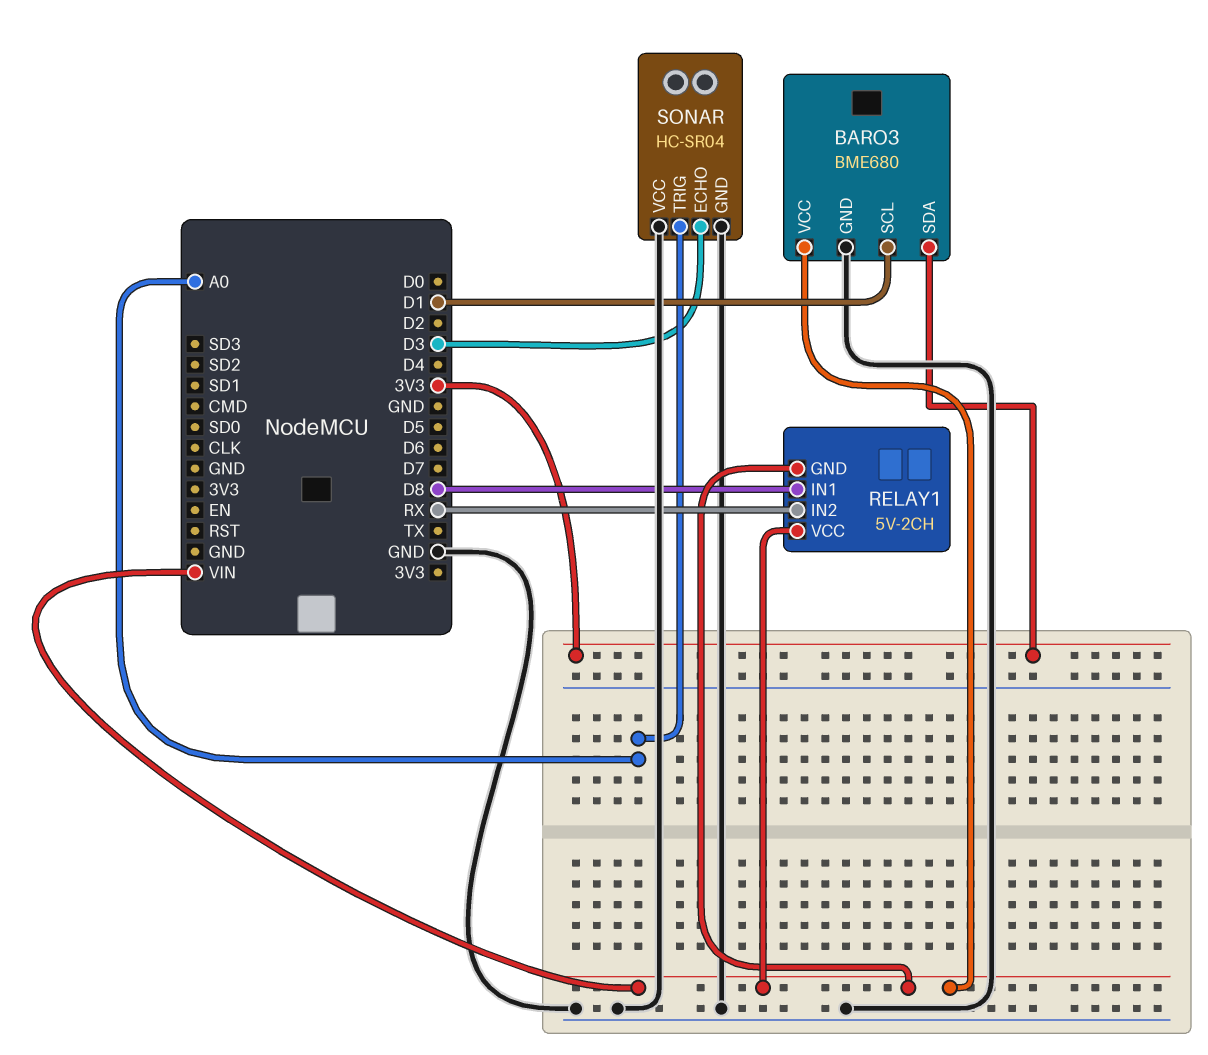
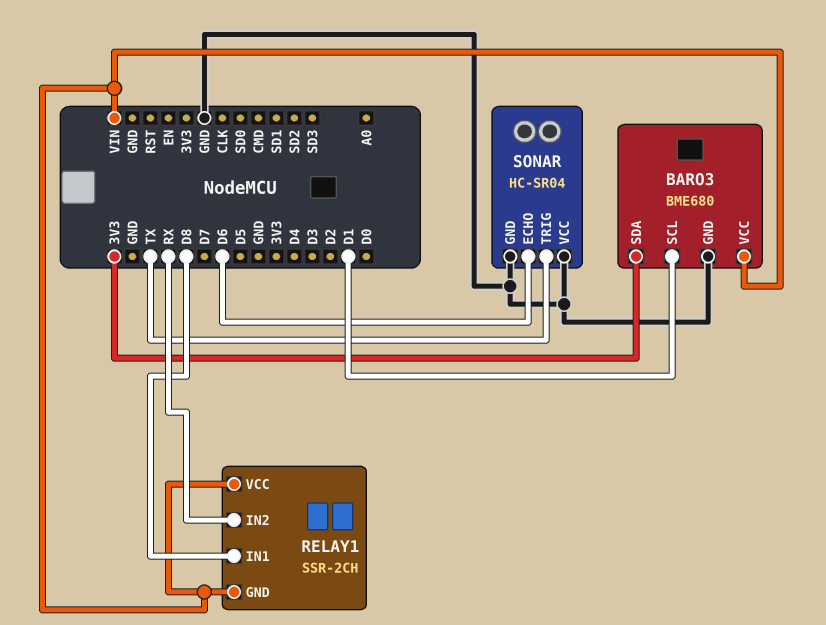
RELAY1: 5V-2CH -> SSR-2CH
SONAR pin ECHO: D3 -> D6
SONAR pin TRIG: A0 -> TX

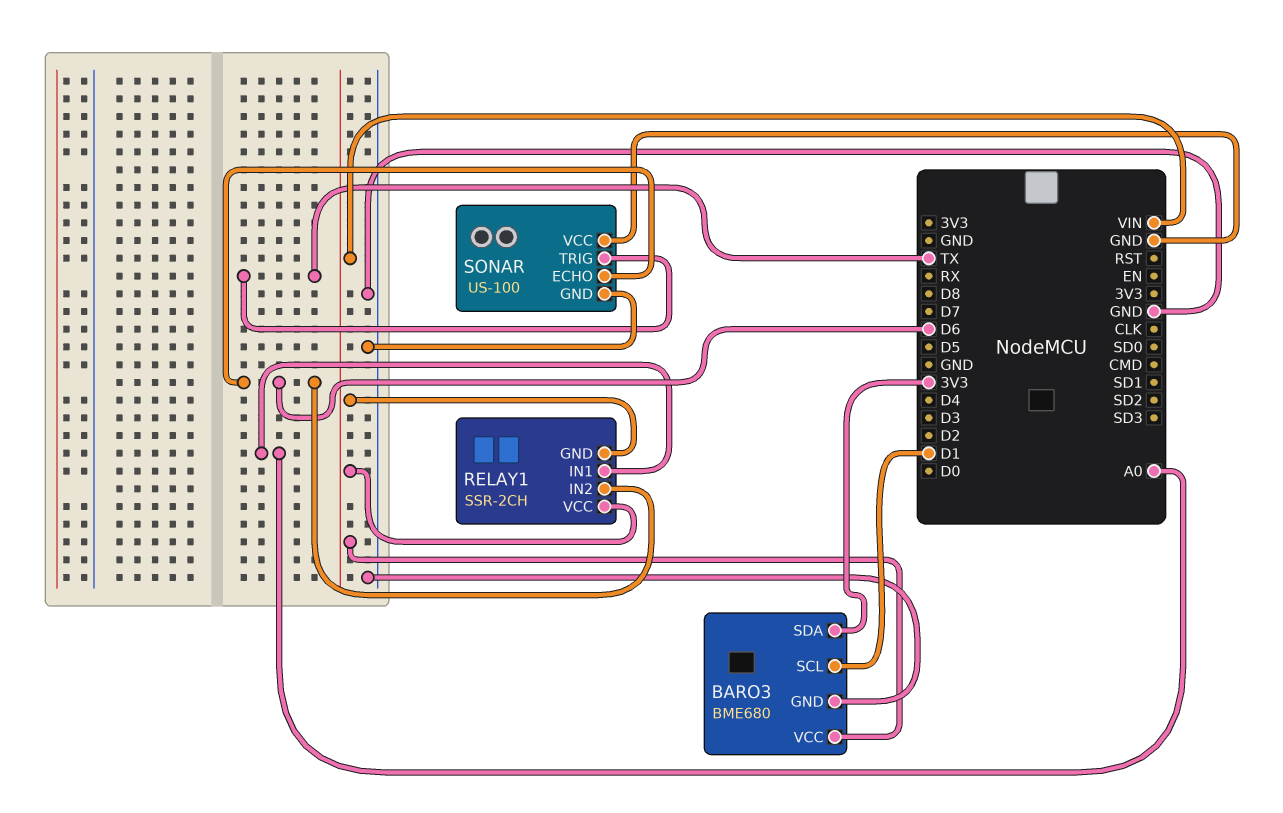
RELAY1 pin IN1: D8 -> A0
RELAY1 pin IN2: RX -> D6
SONAR: HC-SR04 -> US-100

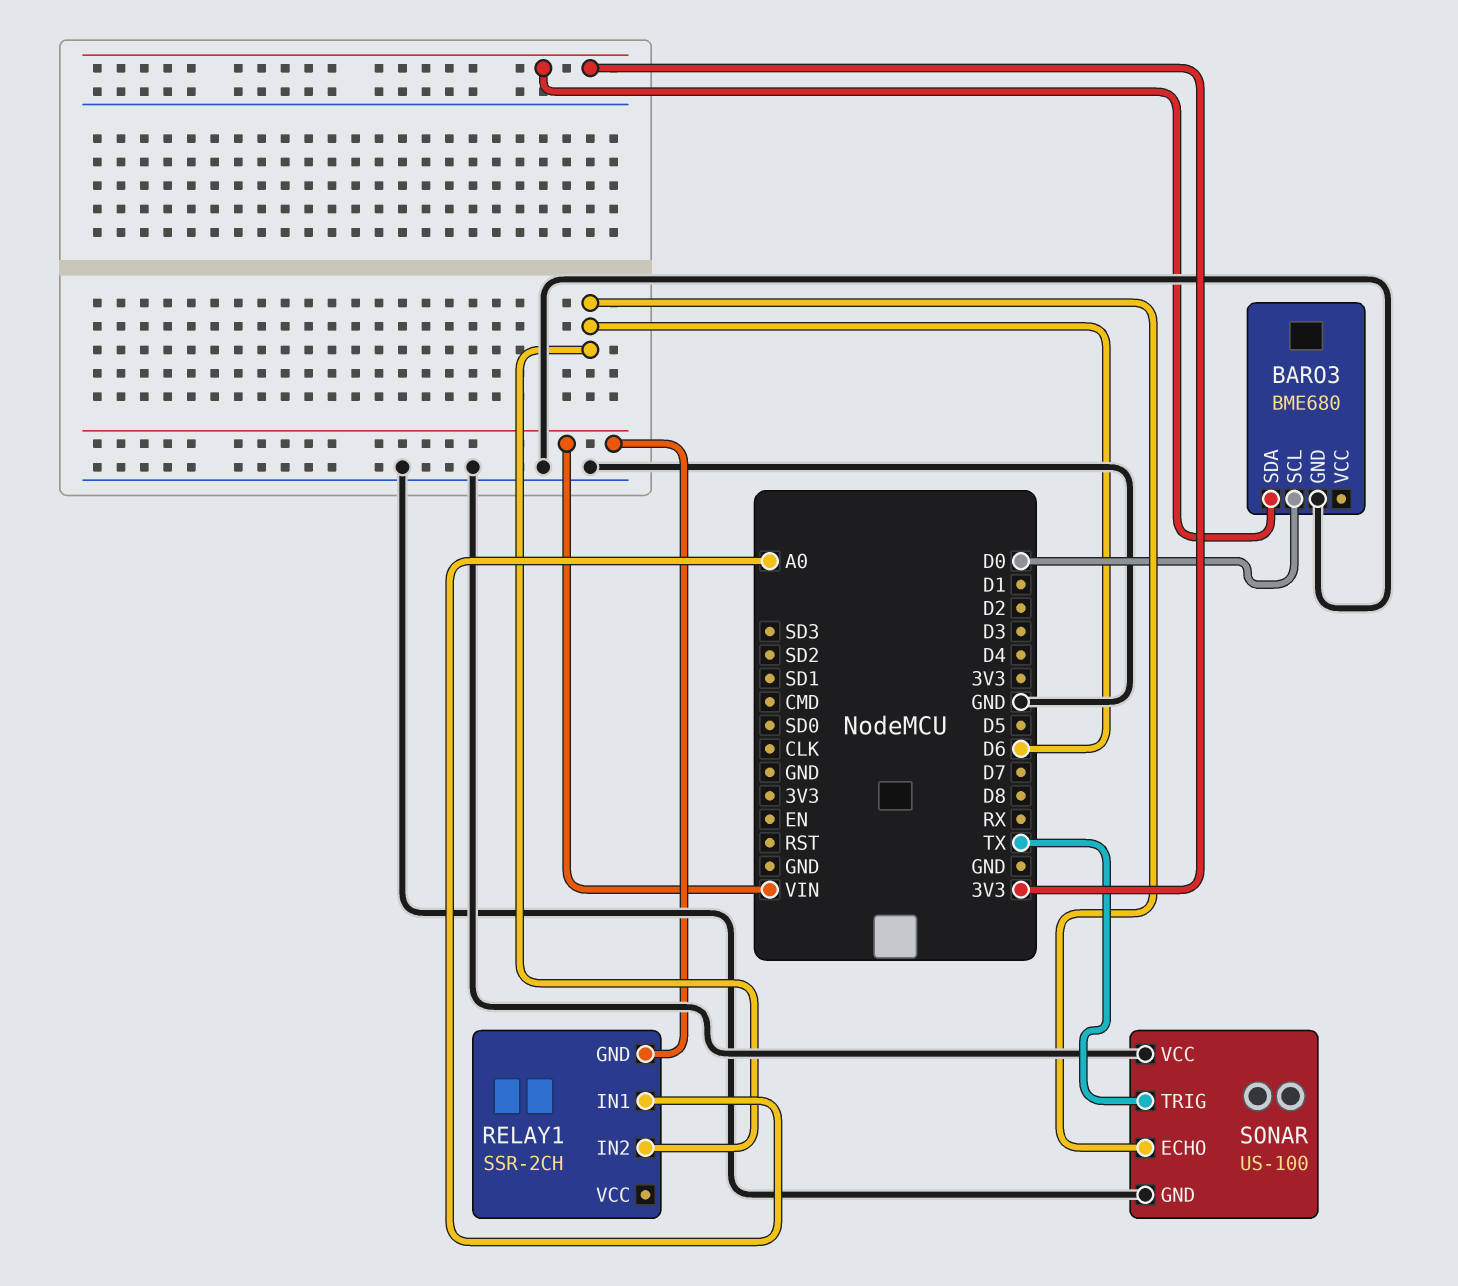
BARO3 pin SCL: D1 -> D0
BARO3 pin VCC: VIN -> none
RELAY1 pin VCC: VIN -> none

